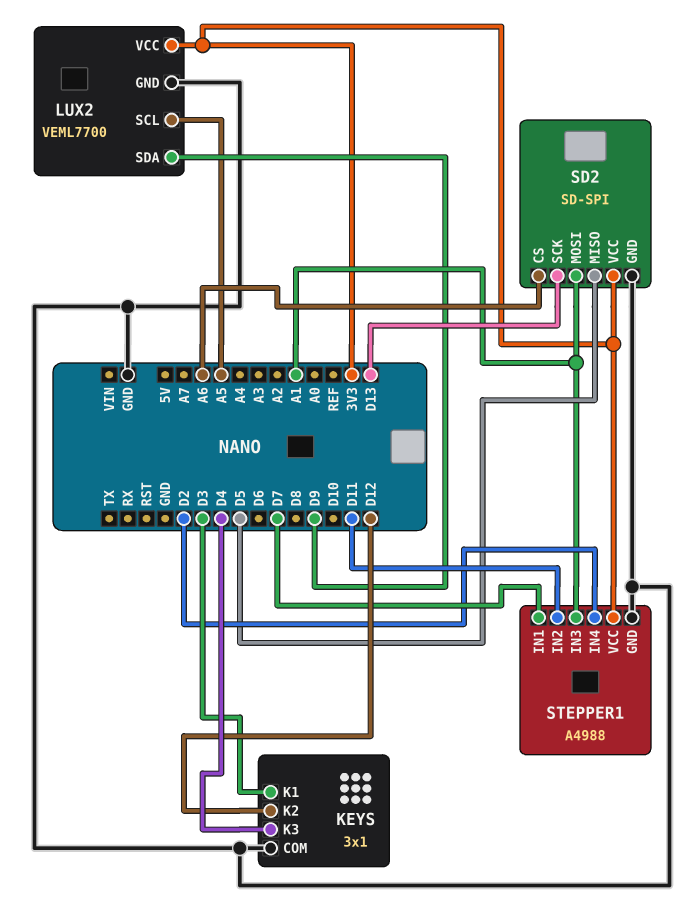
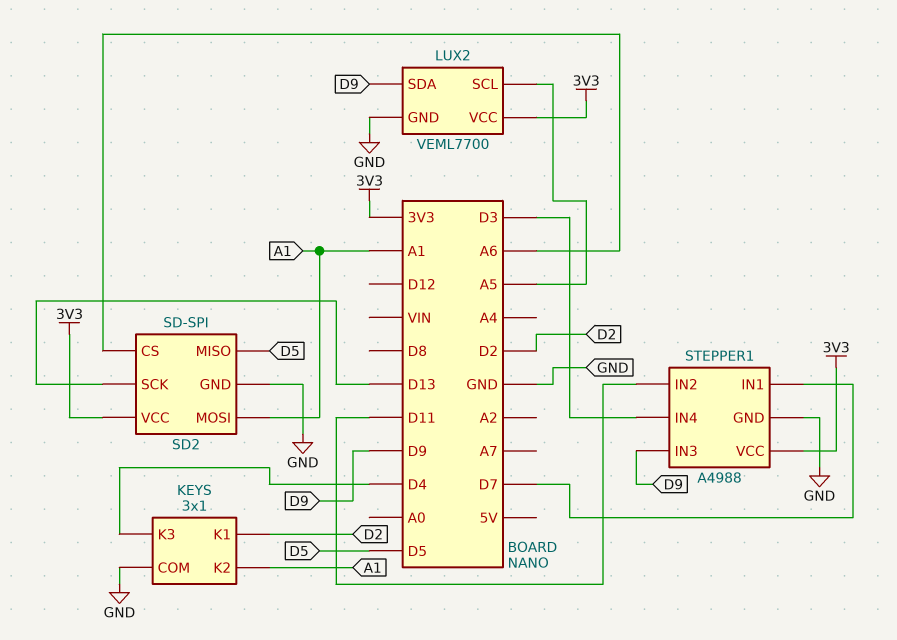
KEYS pin K1: D3 -> D2
KEYS pin K2: D12 -> A1
STEPPER1 pin IN3: A1 -> D9
STEPPER1 pin IN4: D2 -> D3

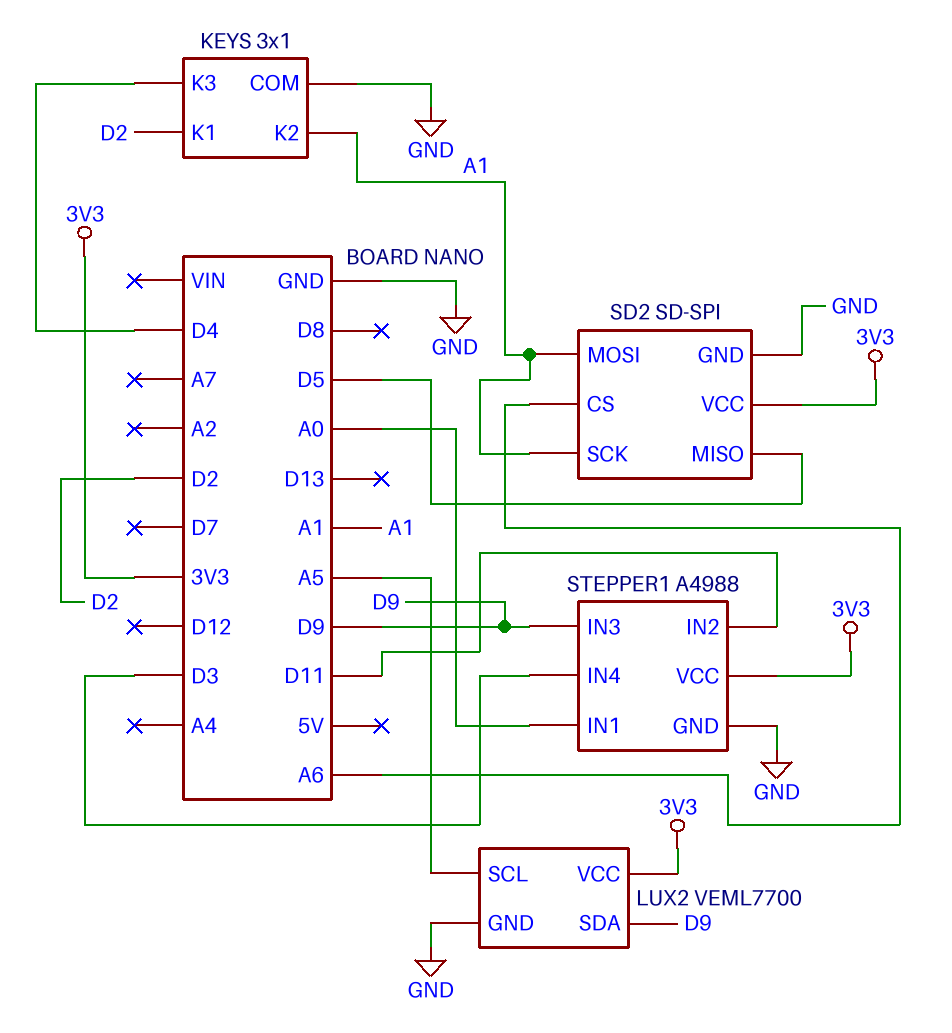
SD2 pin SCK: D13 -> A1
STEPPER1 pin IN1: D7 -> A0

